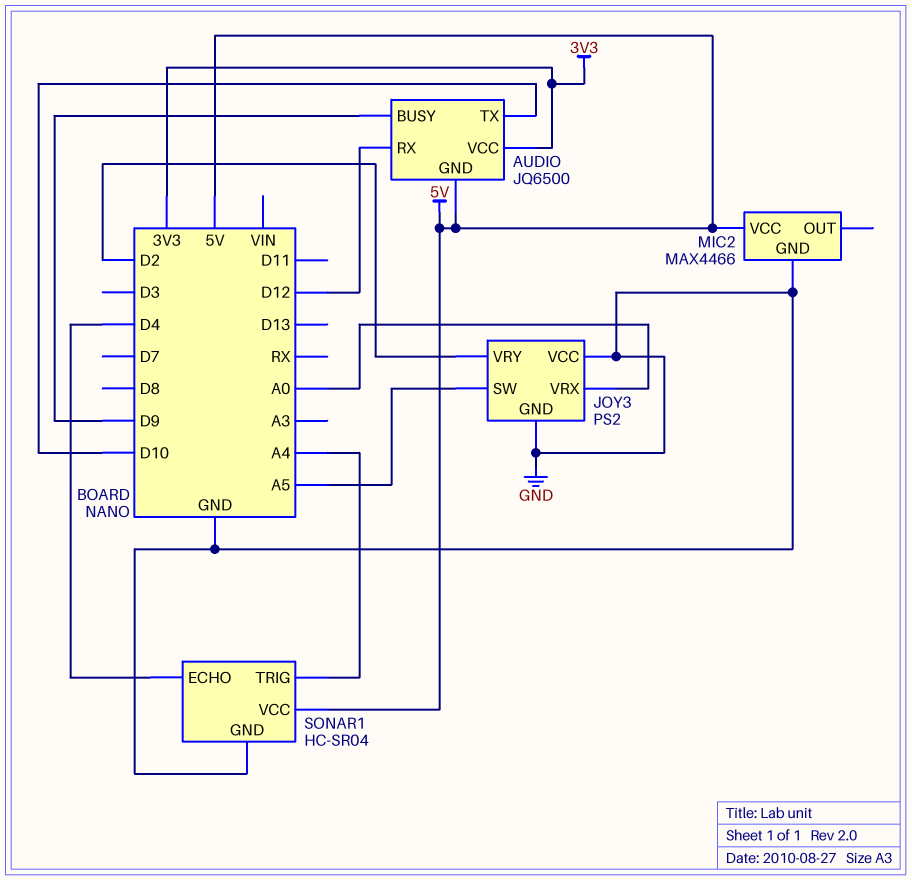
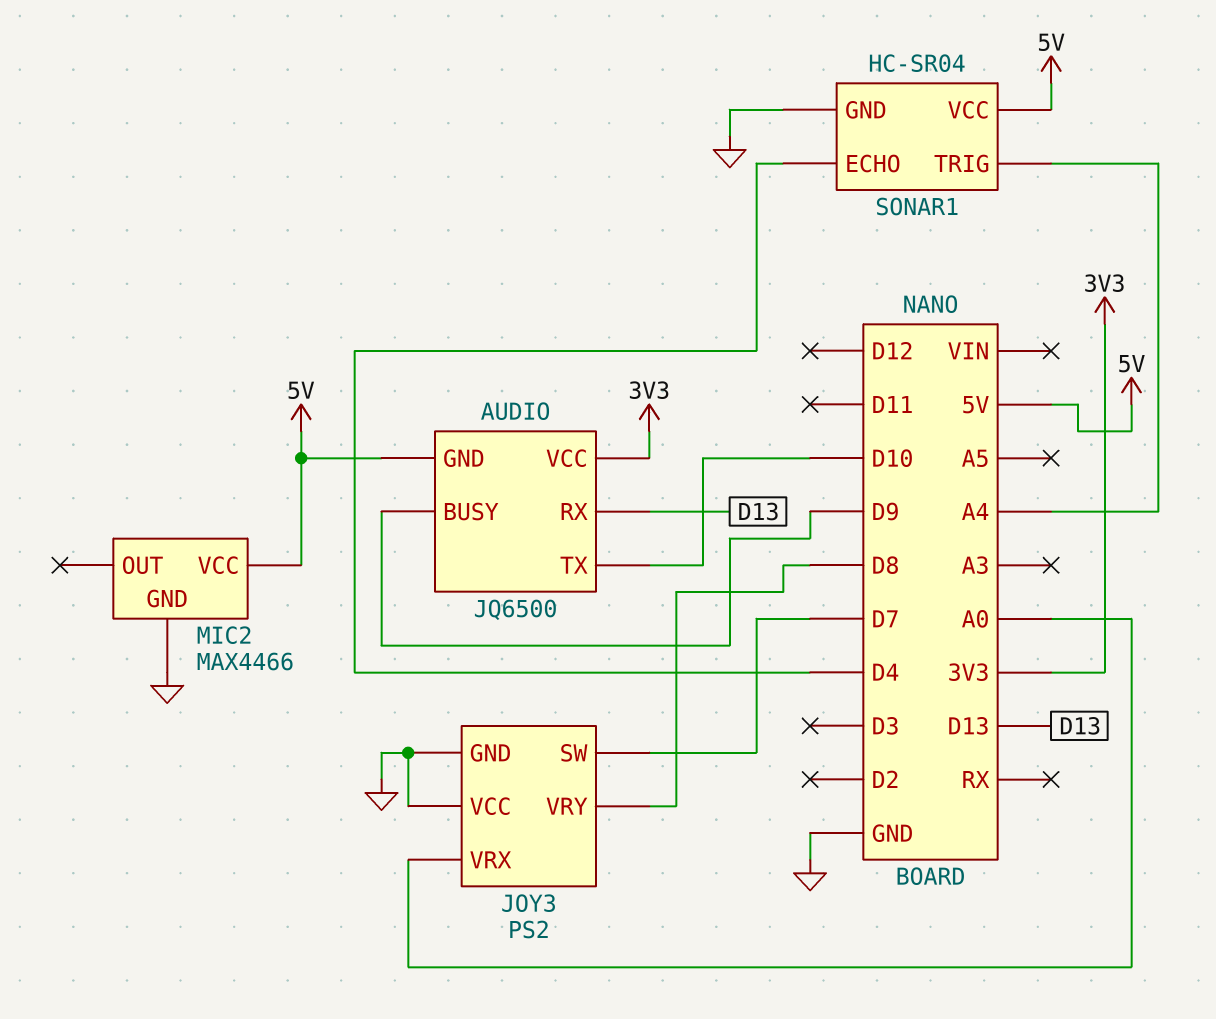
AUDIO pin RX: D12 -> D13
JOY3 pin SW: A5 -> D7
JOY3 pin VRY: D2 -> D8

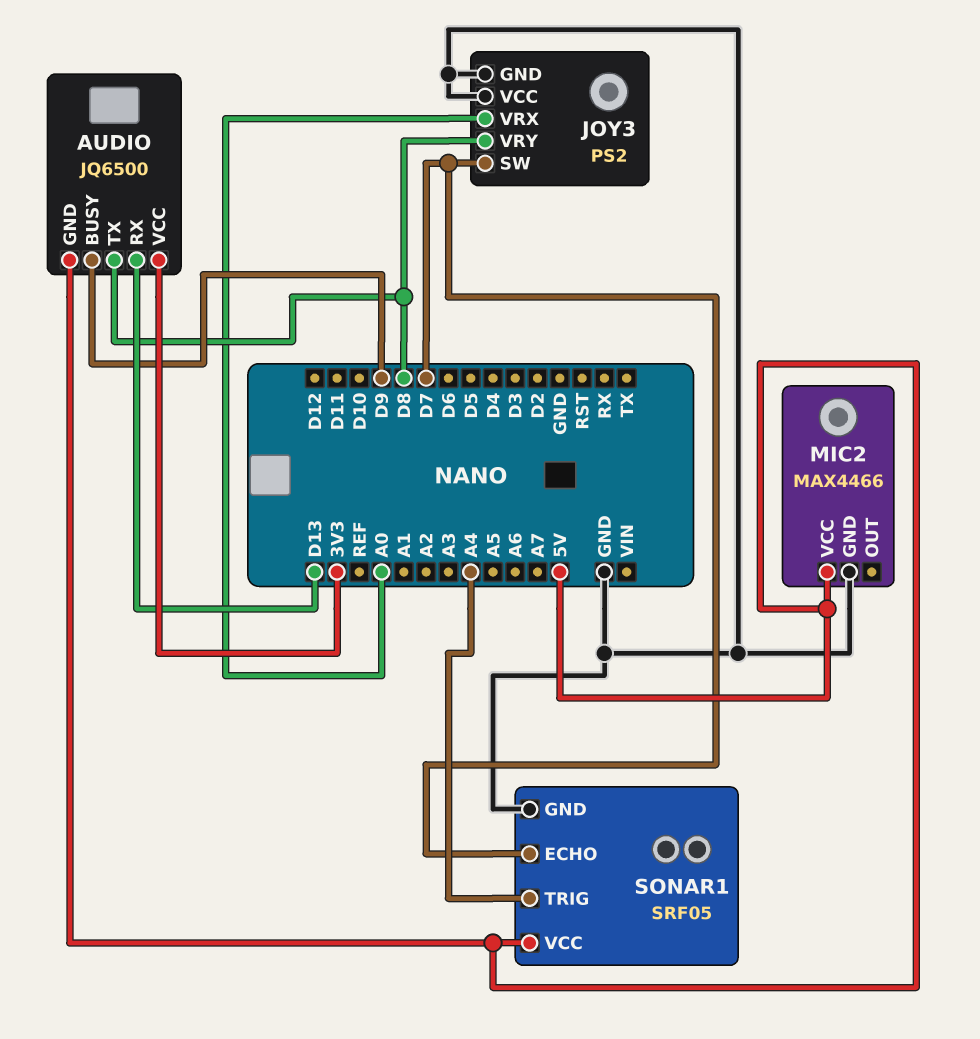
AUDIO pin TX: D10 -> D8
SONAR1: HC-SR04 -> SRF05
SONAR1 pin ECHO: D4 -> D7

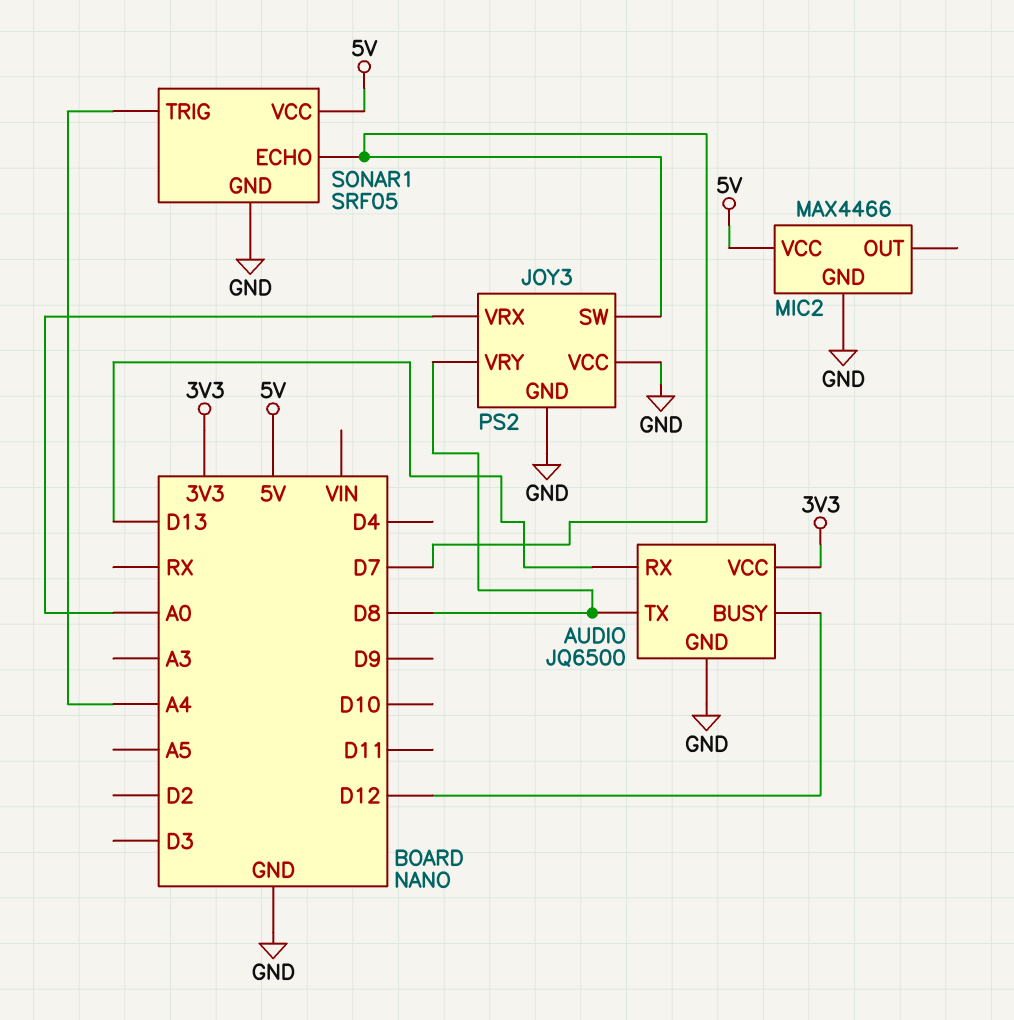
AUDIO pin BUSY: D9 -> D12
AUDIO pin GND: 5V -> GND

